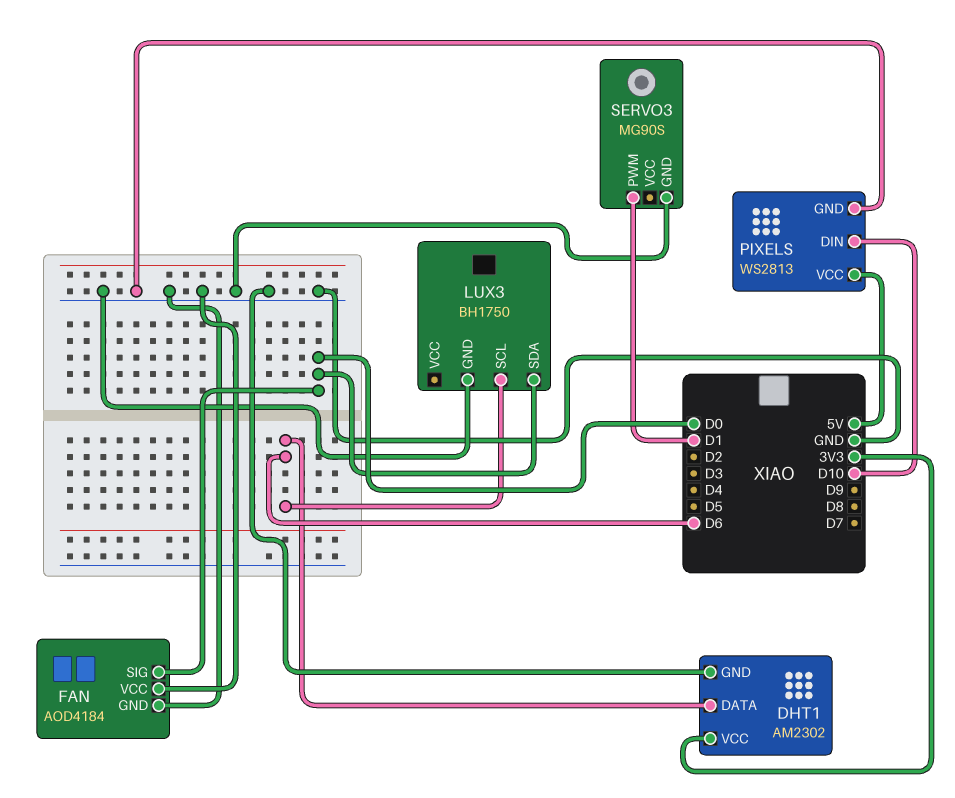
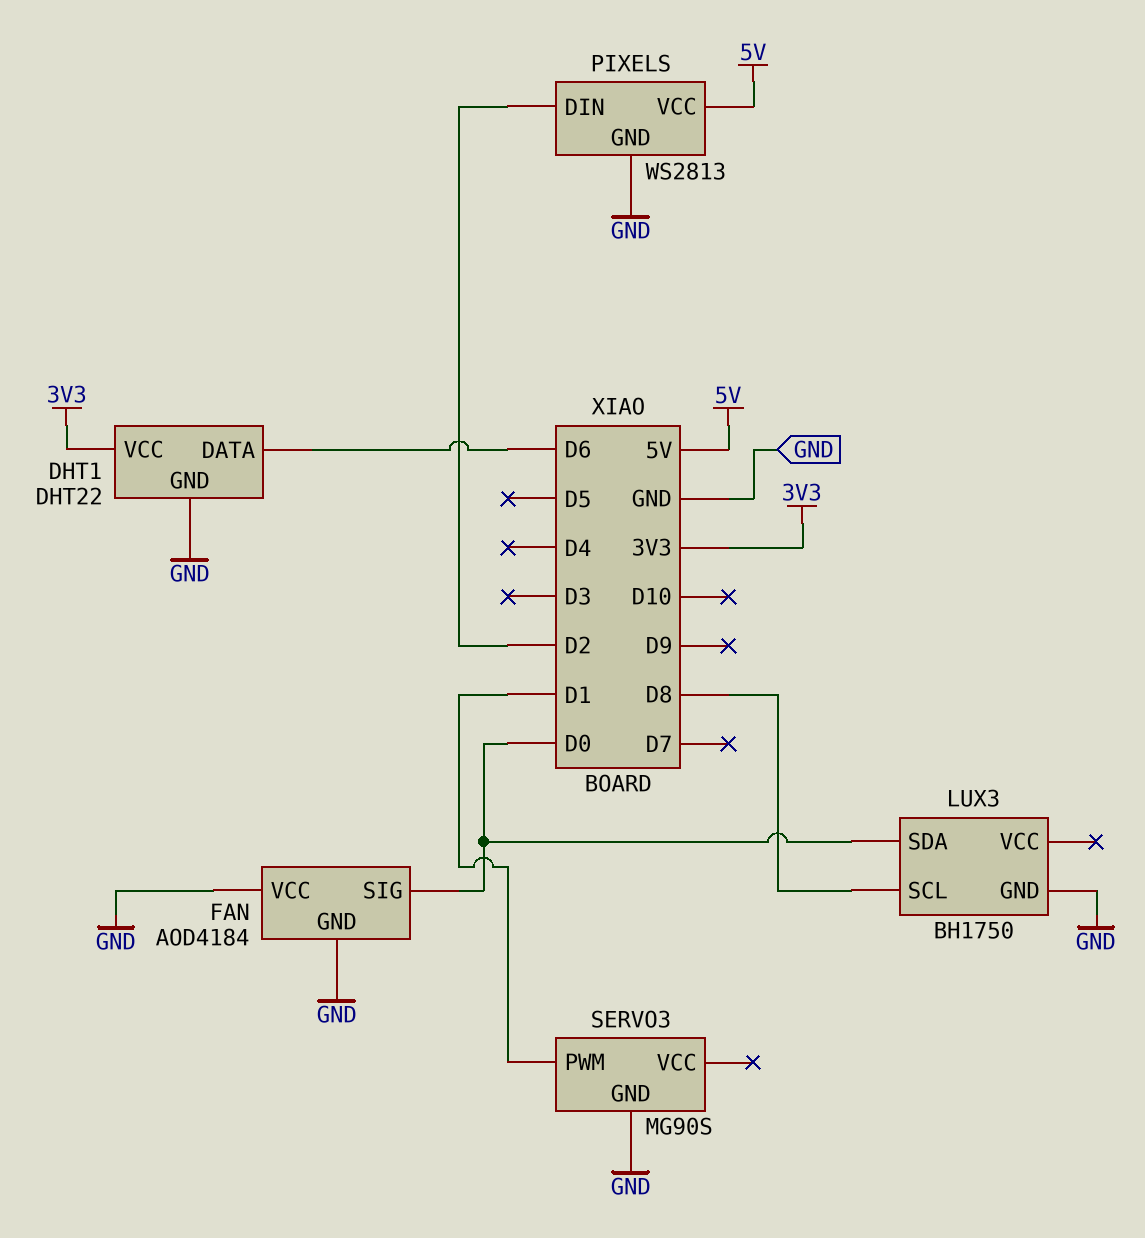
DHT1: AM2302 -> DHT22
LUX3 pin SCL: D6 -> D8
PIXELS pin DIN: D10 -> D2

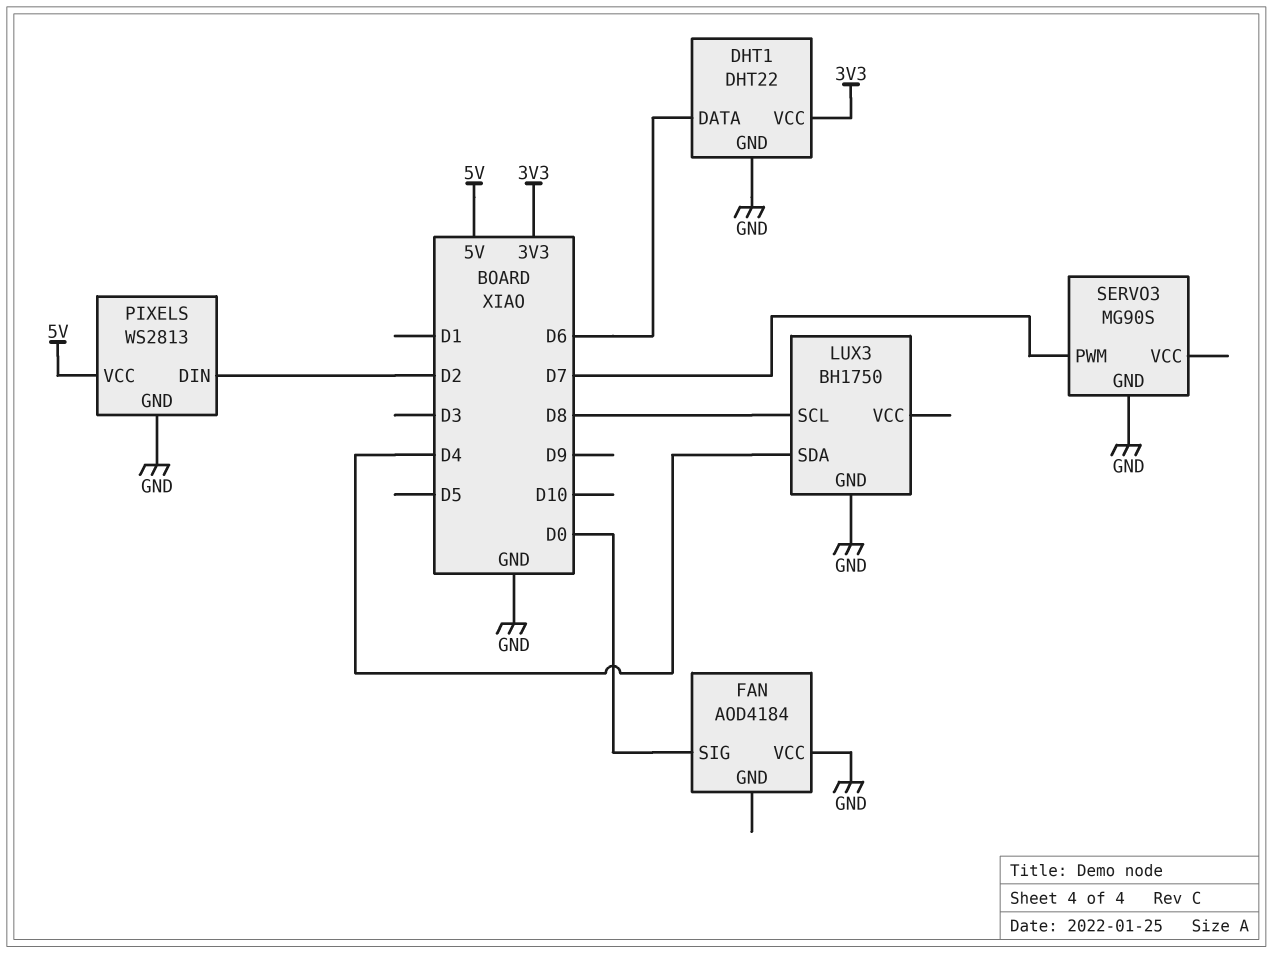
FAN pin GND: GND -> none
LUX3 pin SDA: D0 -> D4
SERVO3 pin PWM: D1 -> D7

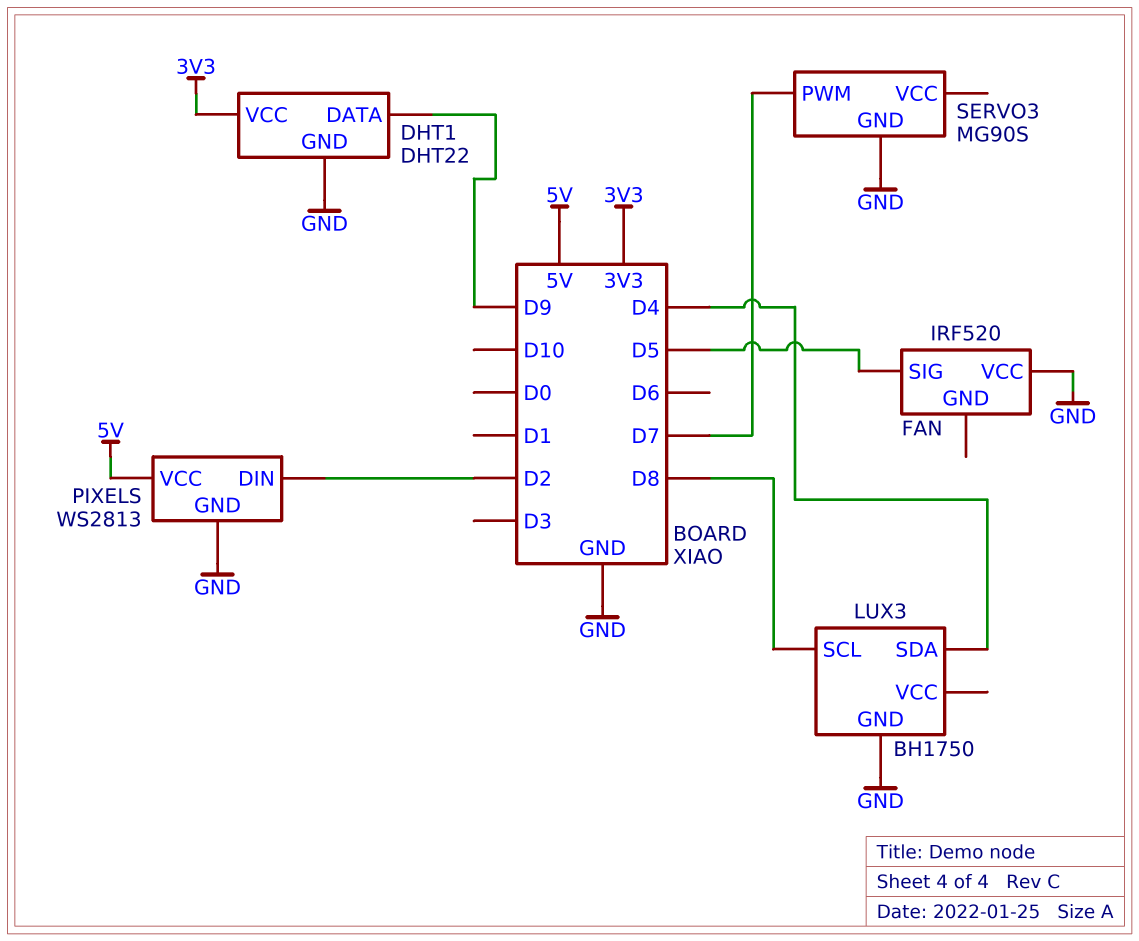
DHT1 pin DATA: D6 -> D9
FAN: AOD4184 -> IRF520
FAN pin SIG: D0 -> D5

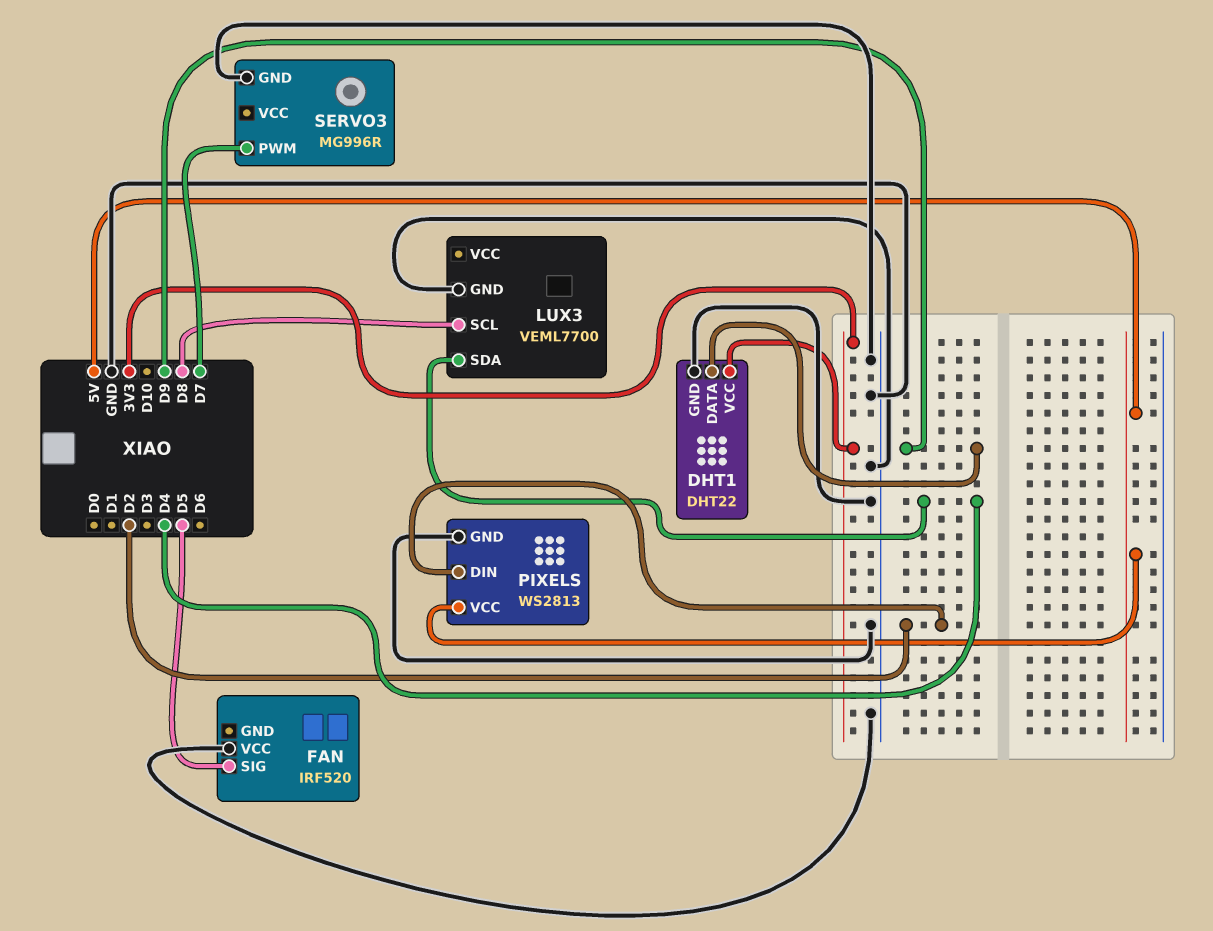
LUX3: BH1750 -> VEML7700
SERVO3: MG90S -> MG996R

